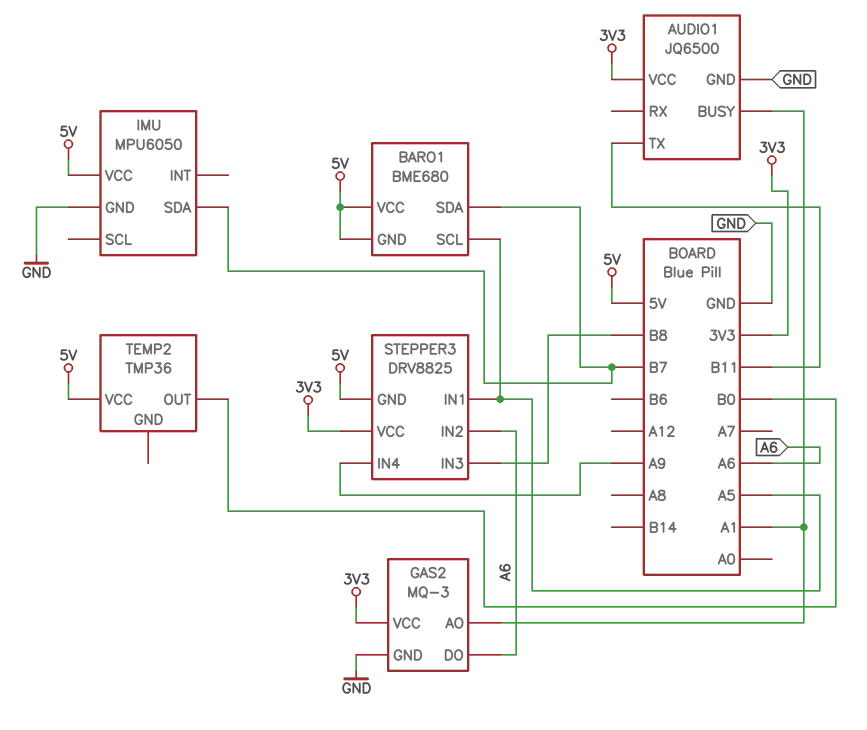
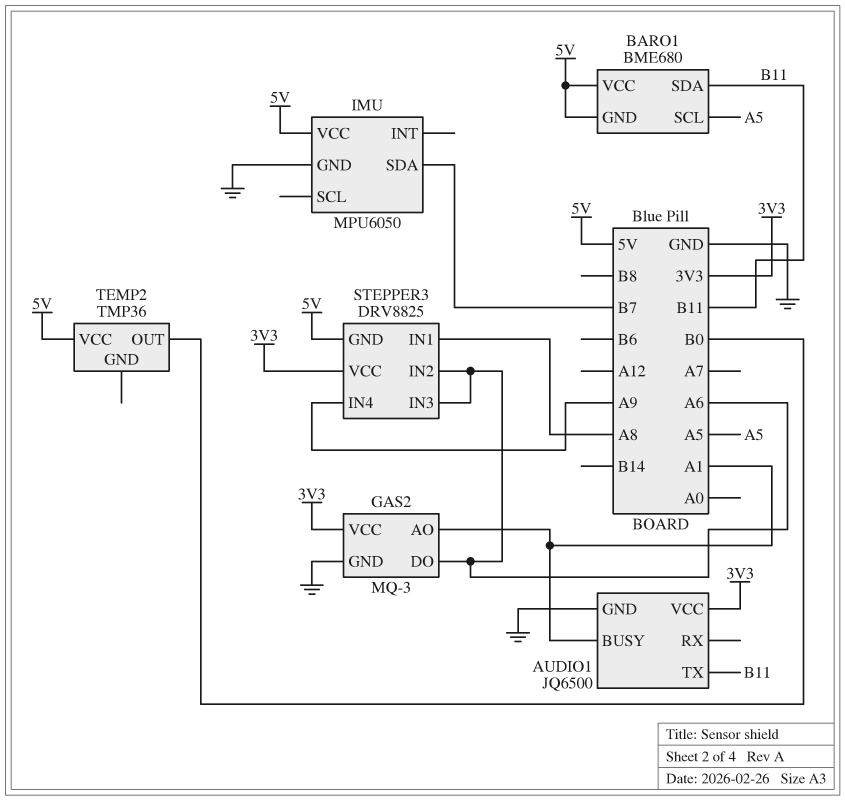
BARO1 pin SDA: B7 -> B11
STEPPER3 pin IN1: A5 -> A8
STEPPER3 pin IN3: B8 -> A6

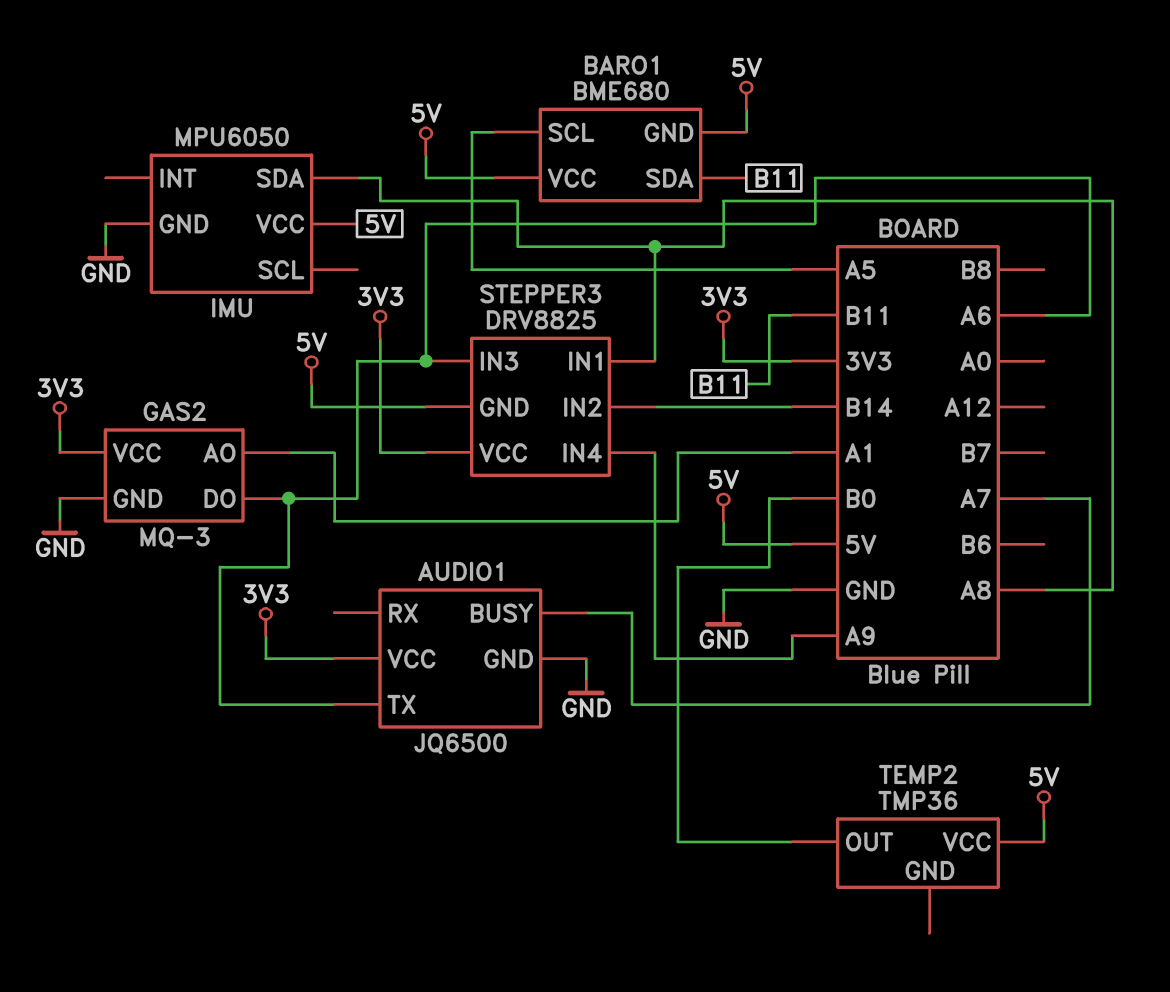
AUDIO1 pin BUSY: A1 -> A7
AUDIO1 pin TX: B11 -> A6
IMU pin SDA: B7 -> A8
STEPPER3 pin IN2: A6 -> B14

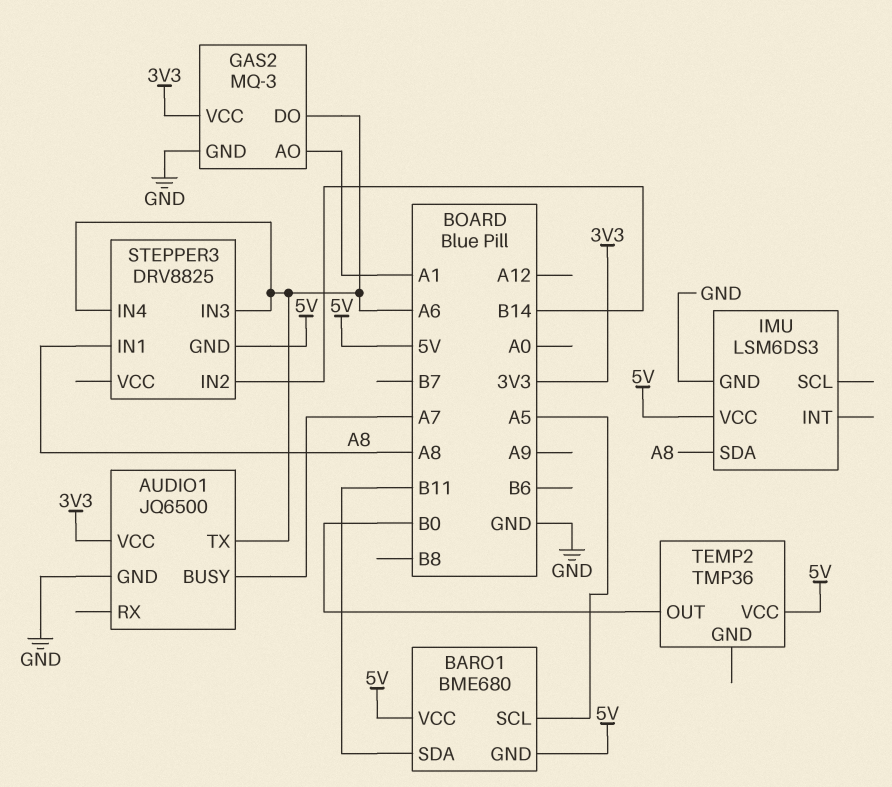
IMU: MPU6050 -> LSM6DS3
STEPPER3 pin IN4: A9 -> A6
STEPPER3 pin VCC: 3V3 -> none

